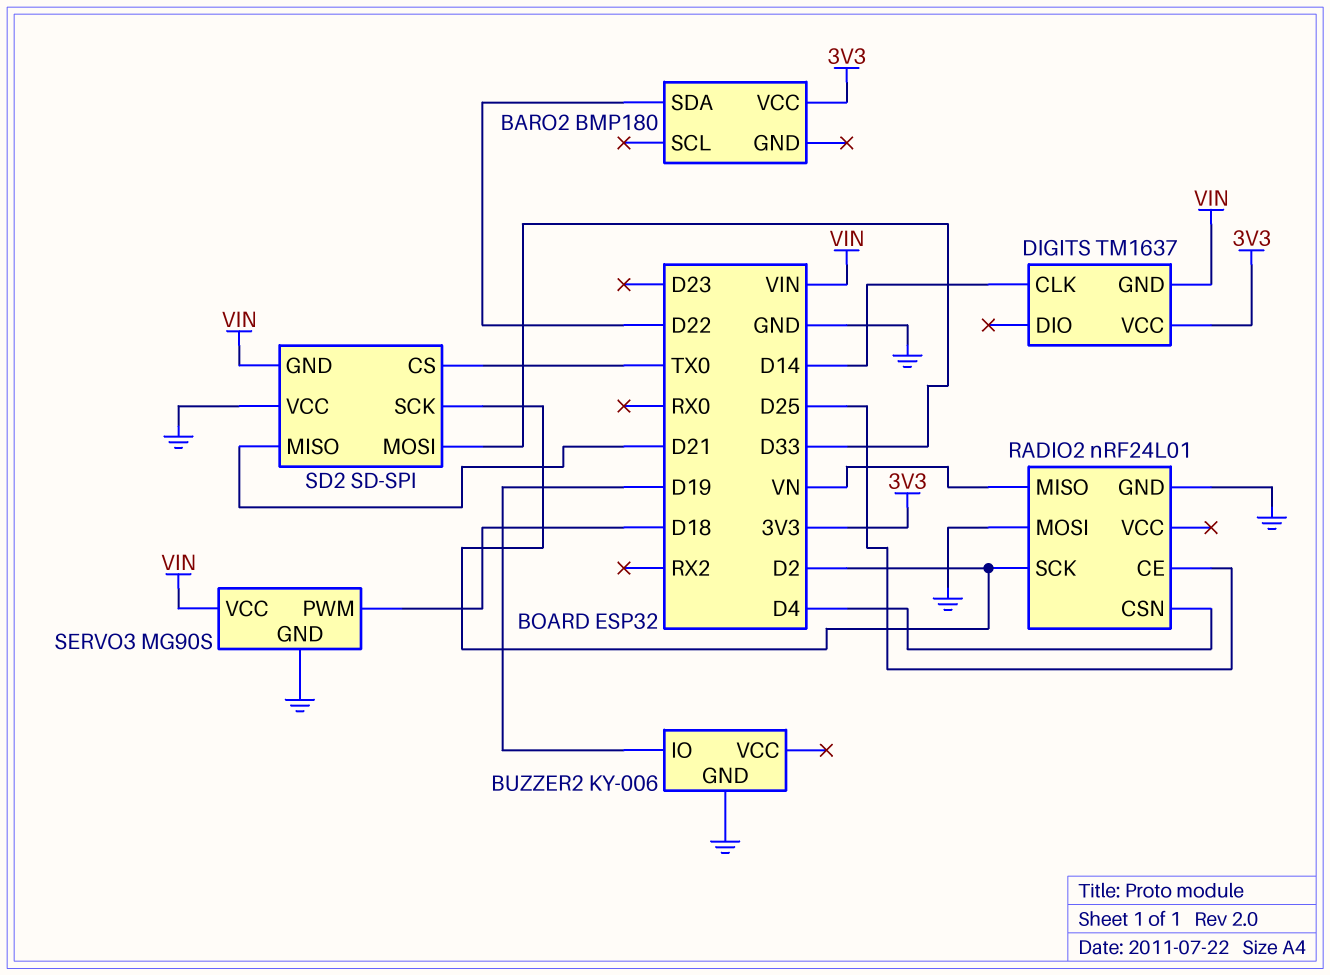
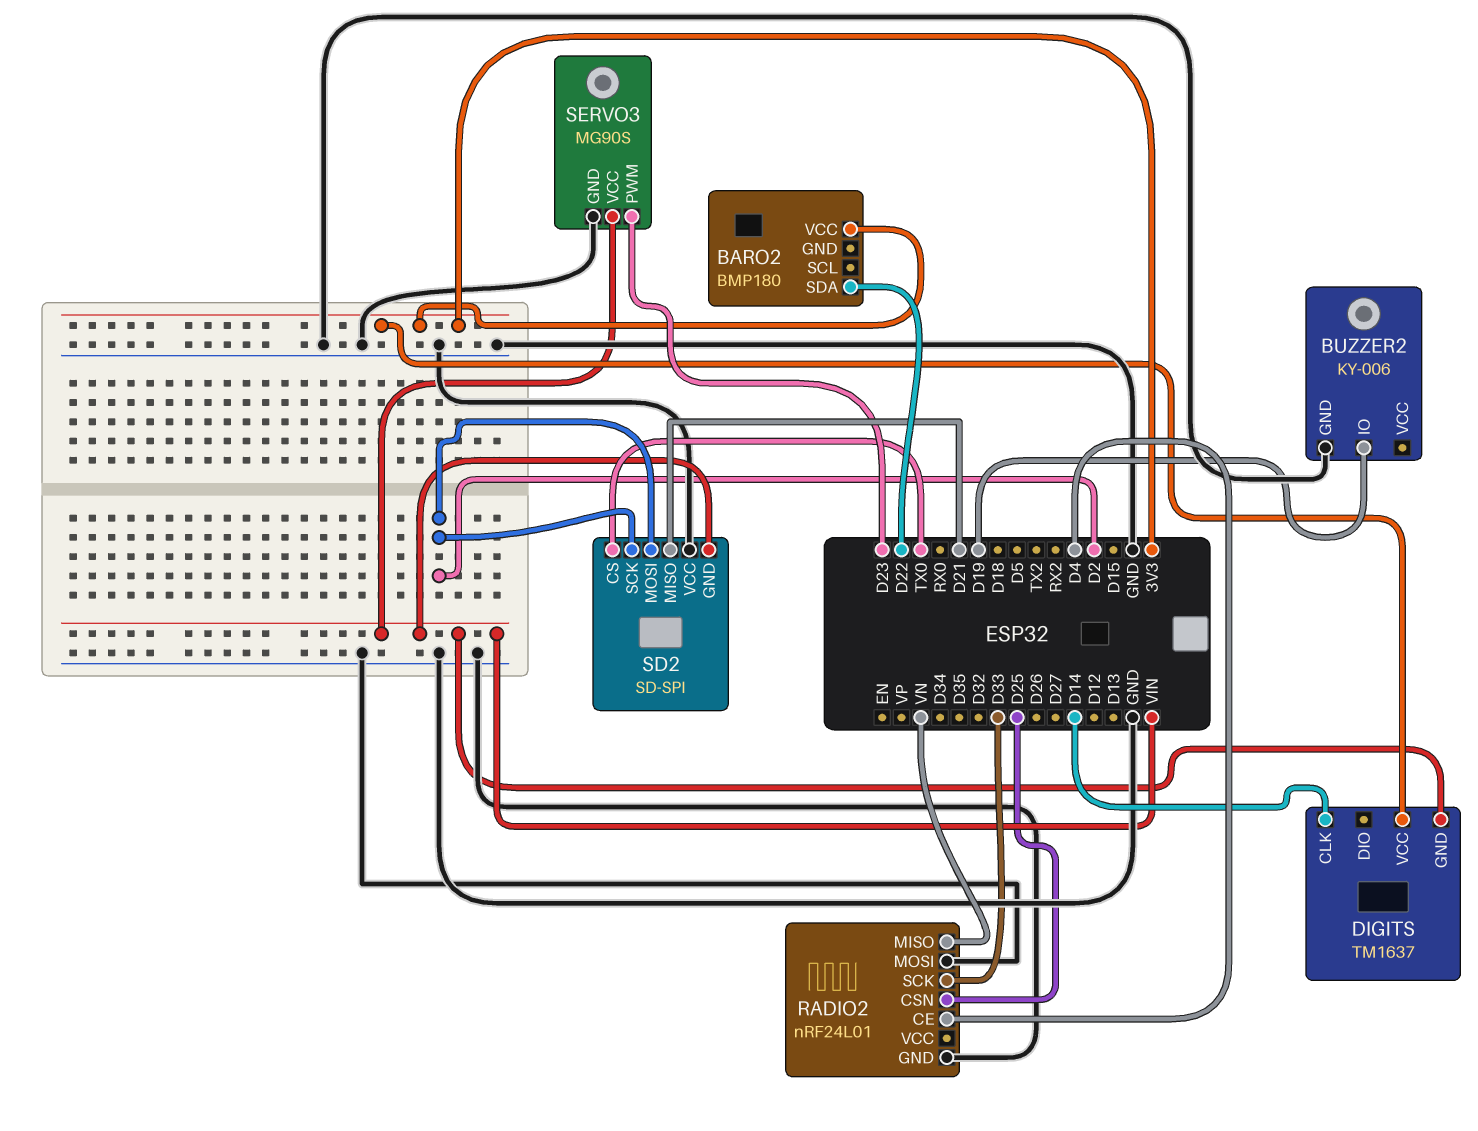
RADIO2 pin CE: D25 -> D4
RADIO2 pin CSN: D4 -> D25
RADIO2 pin SCK: D2 -> D33
SD2 pin MOSI: D33 -> D2
SERVO3 pin PWM: D18 -> D23

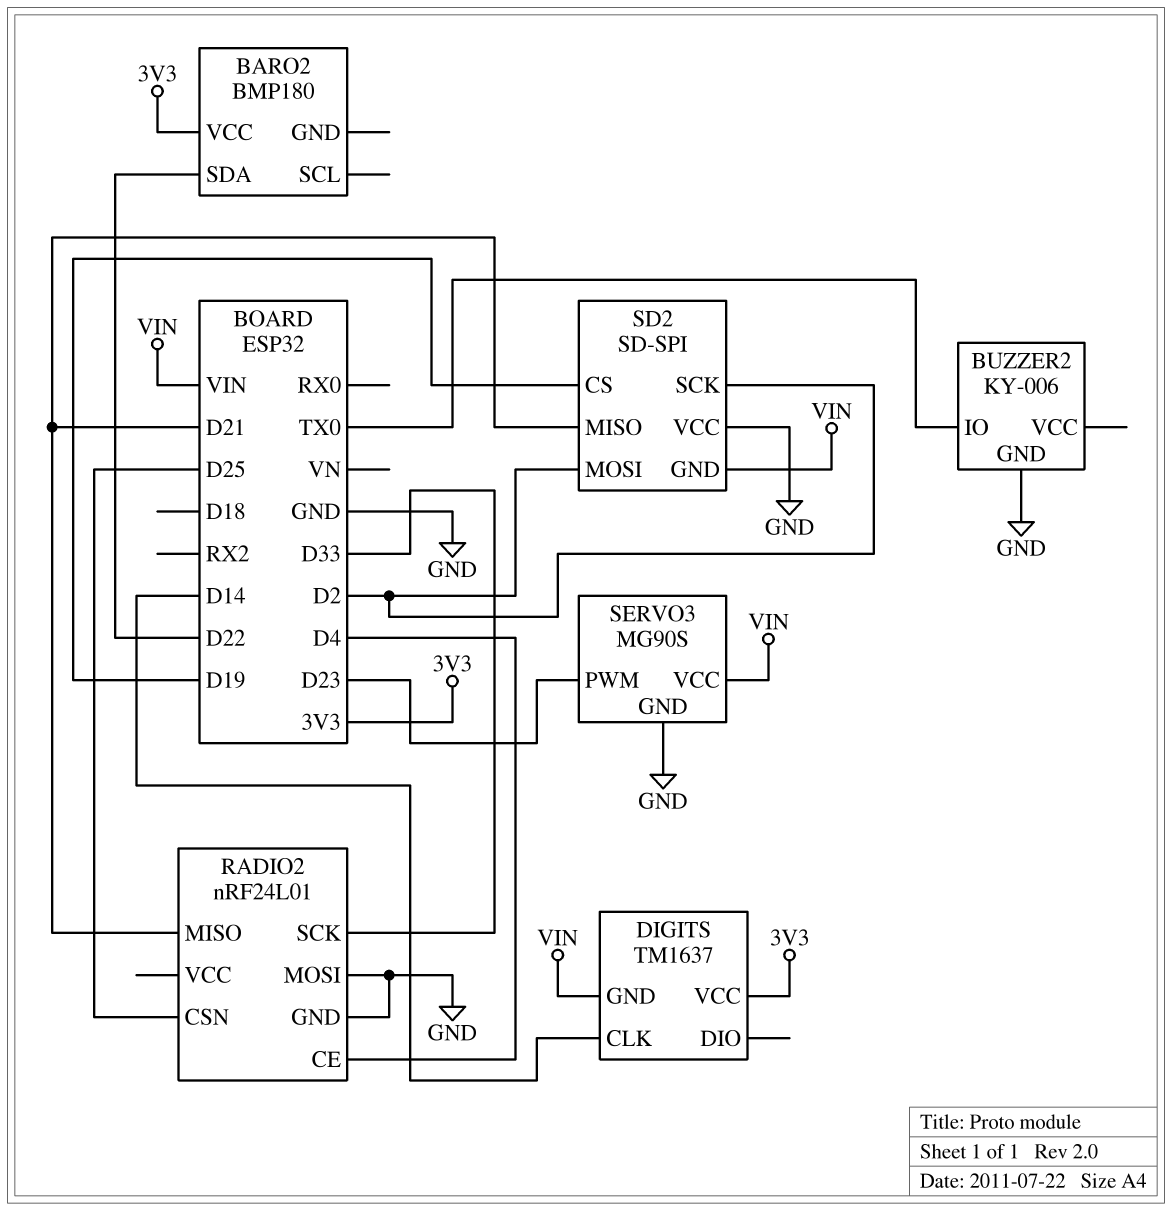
BUZZER2 pin IO: D19 -> TX0
RADIO2 pin MISO: VN -> D21
SD2 pin CS: TX0 -> D19

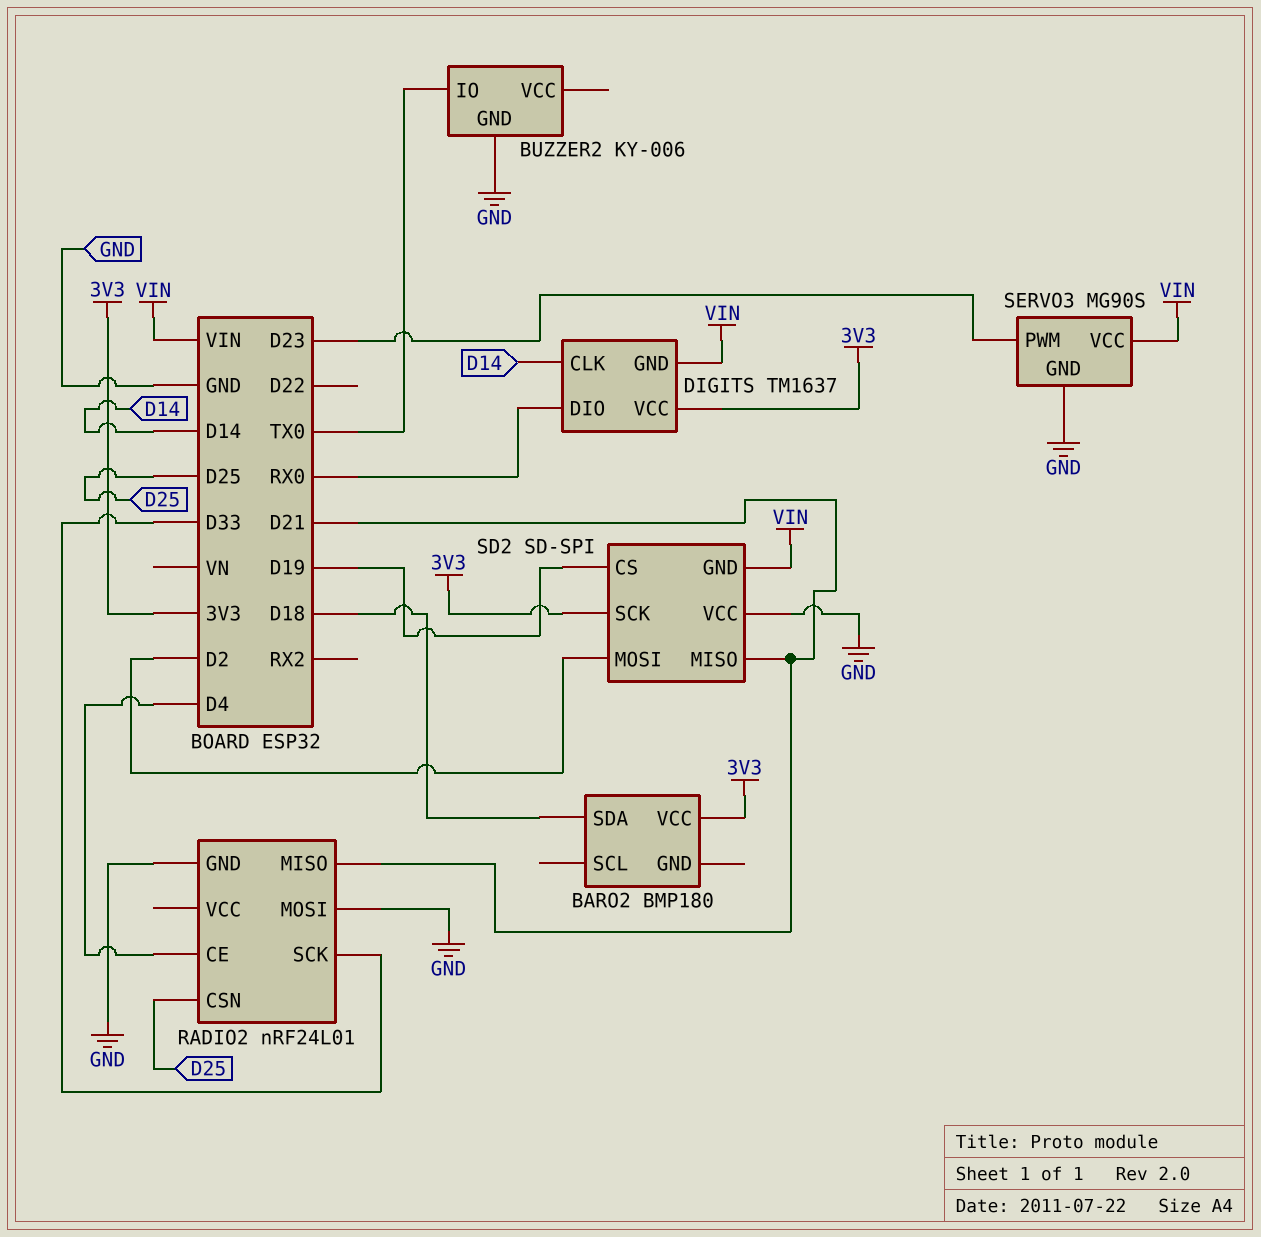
BARO2 pin SDA: D22 -> D18
DIGITS pin DIO: none -> RX0
SD2 pin SCK: D2 -> 3V3

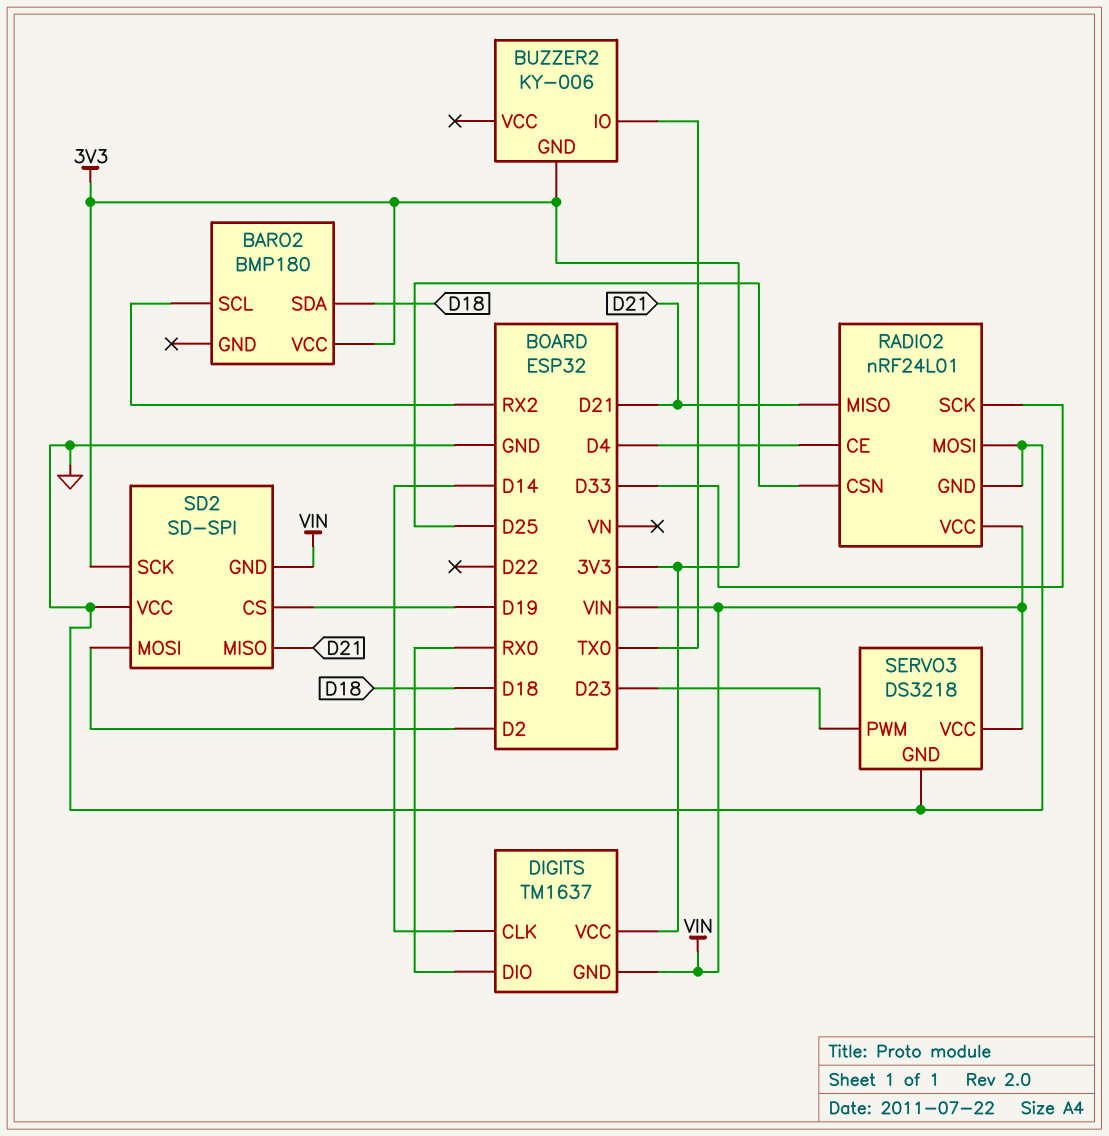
BARO2 pin SCL: none -> RX2
BUZZER2 pin GND: GND -> 3V3
RADIO2 pin VCC: none -> VIN
SERVO3: MG90S -> DS3218

